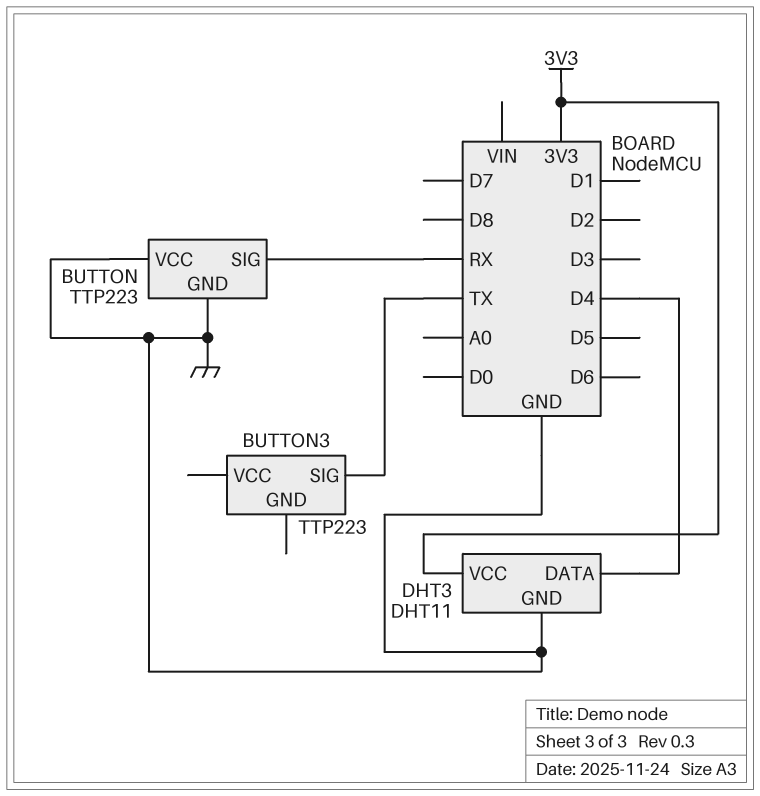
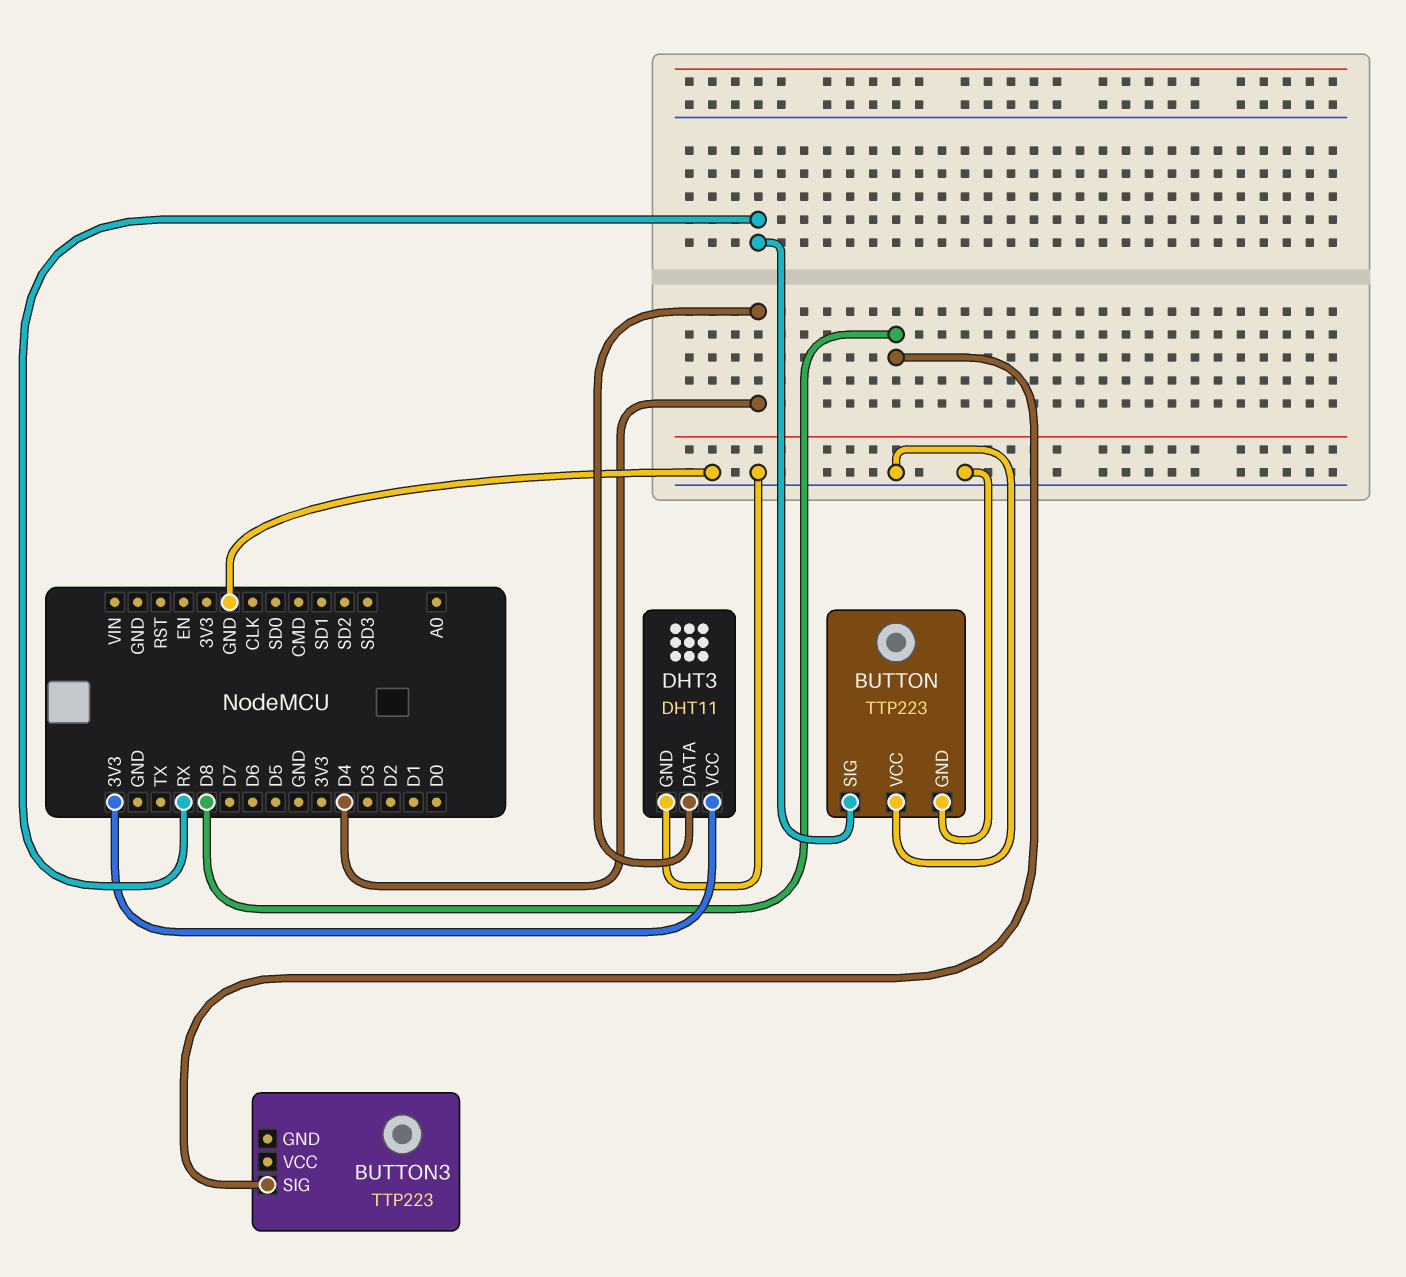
BUTTON3 pin SIG: TX -> D8

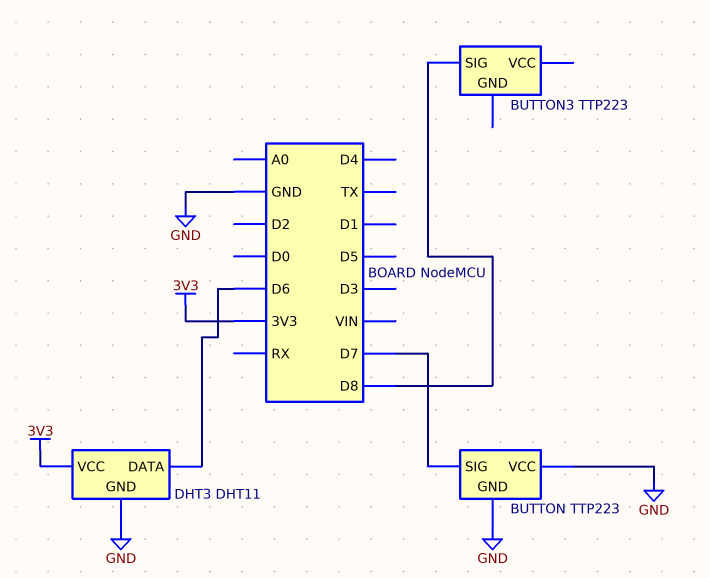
BUTTON pin SIG: RX -> D7
DHT3 pin DATA: D4 -> D6

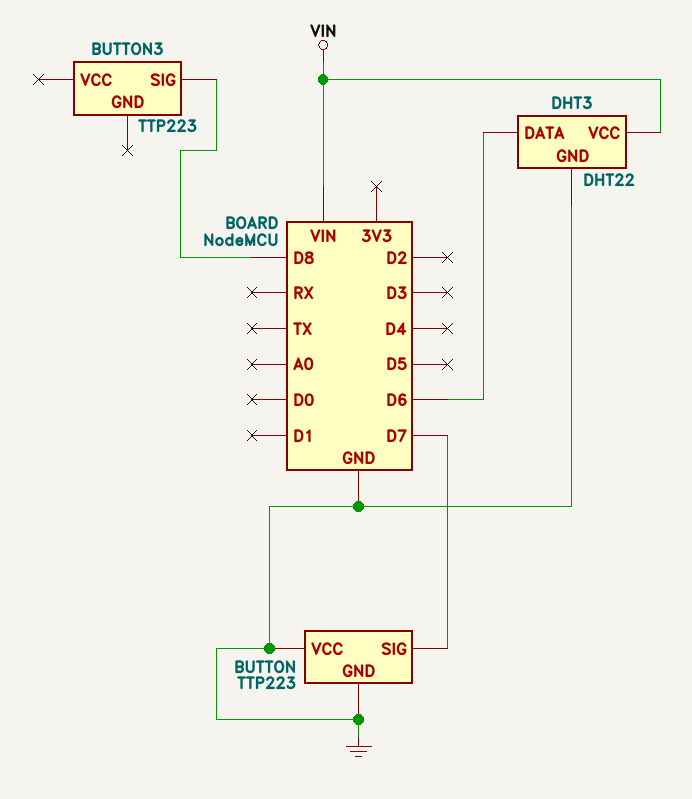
DHT3: DHT11 -> DHT22
DHT3 pin VCC: 3V3 -> VIN

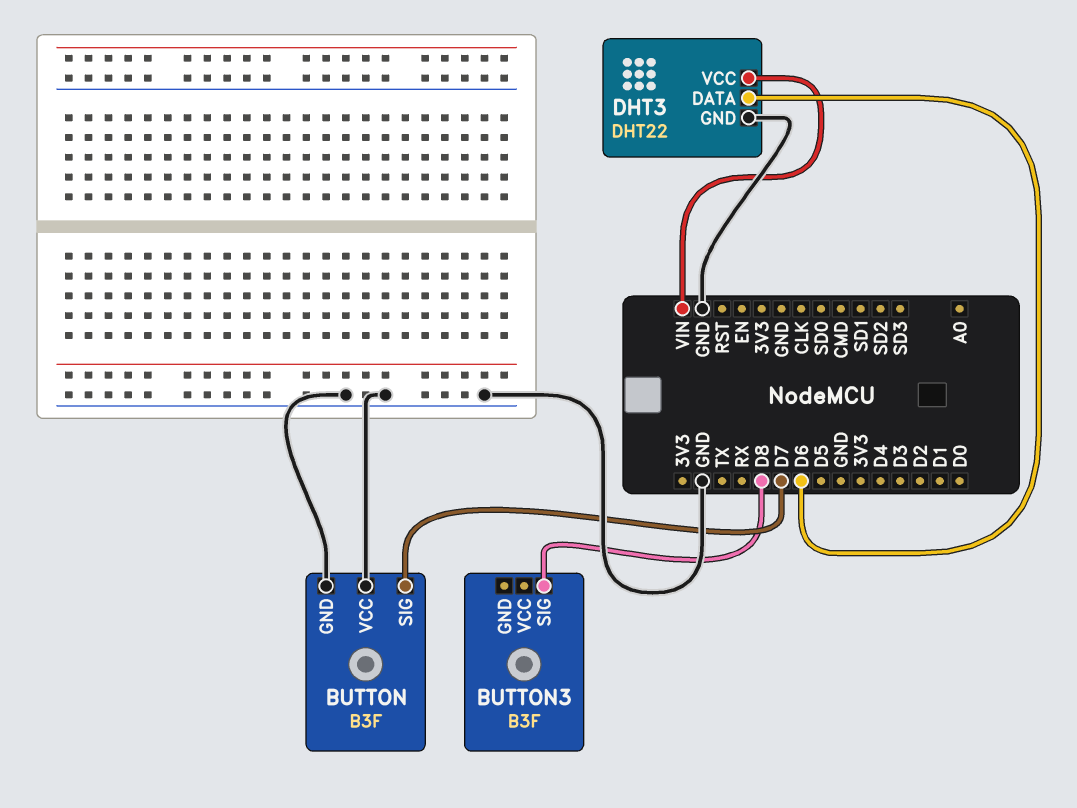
BUTTON: TTP223 -> B3F
BUTTON3: TTP223 -> B3F

